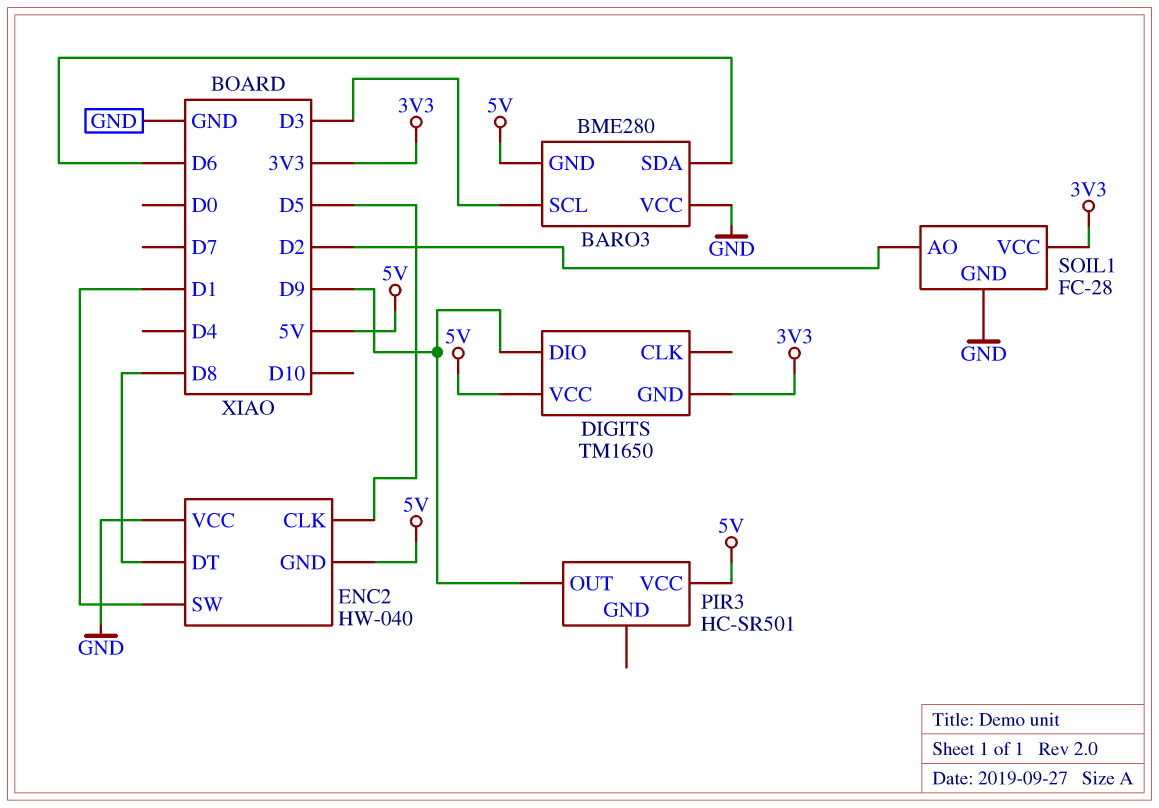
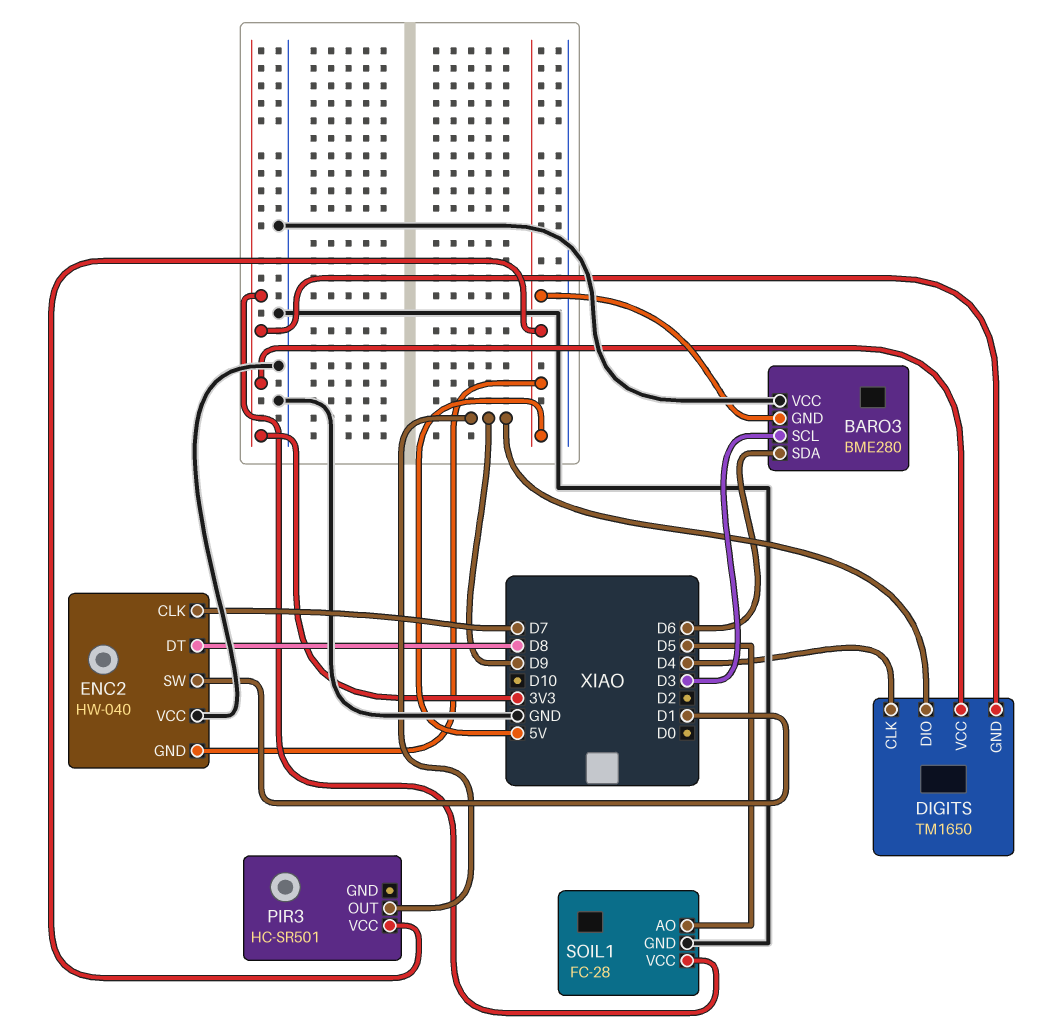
DIGITS pin CLK: none -> D4
DIGITS pin VCC: 5V -> 3V3
ENC2 pin CLK: D5 -> D7
SOIL1 pin AO: D2 -> D5

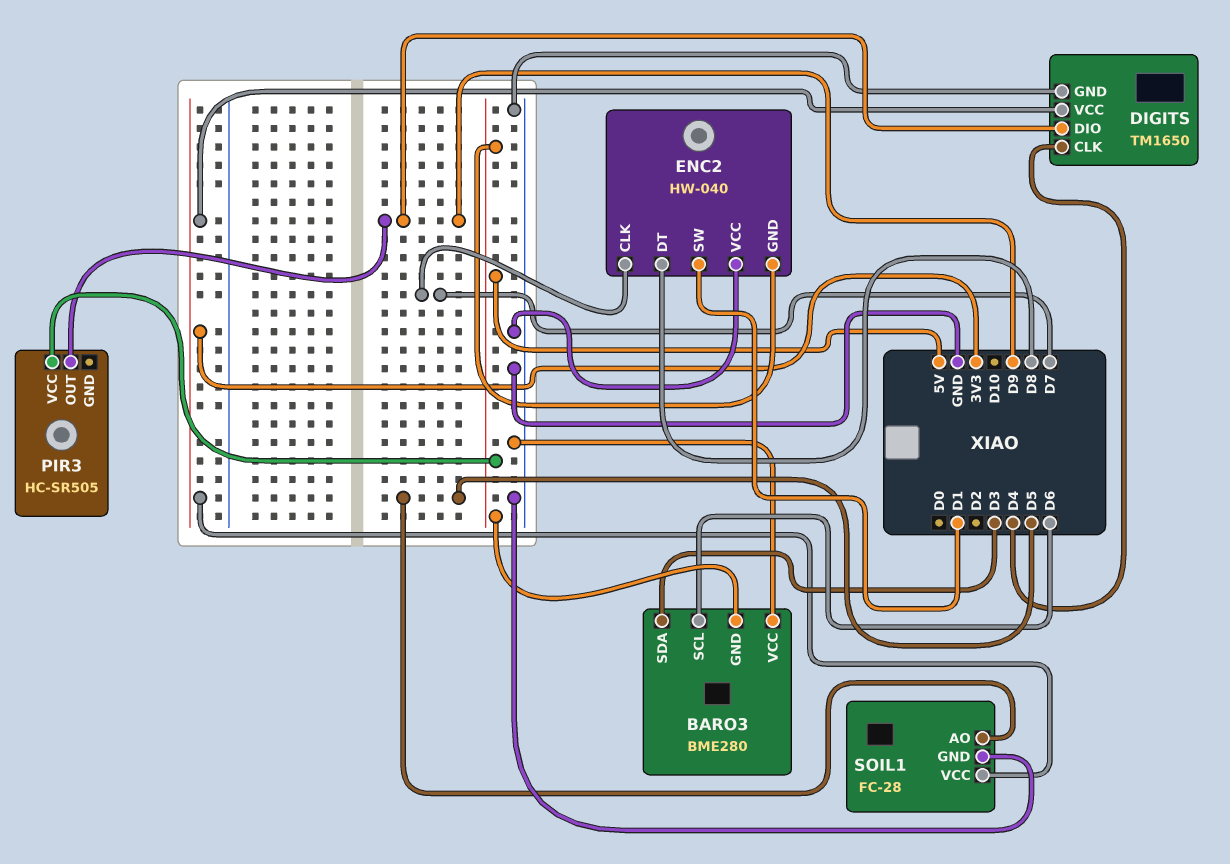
BARO3 pin SCL: D3 -> D6
BARO3 pin SDA: D6 -> D3
DIGITS pin GND: 3V3 -> GND
PIR3: HC-SR501 -> HC-SR505

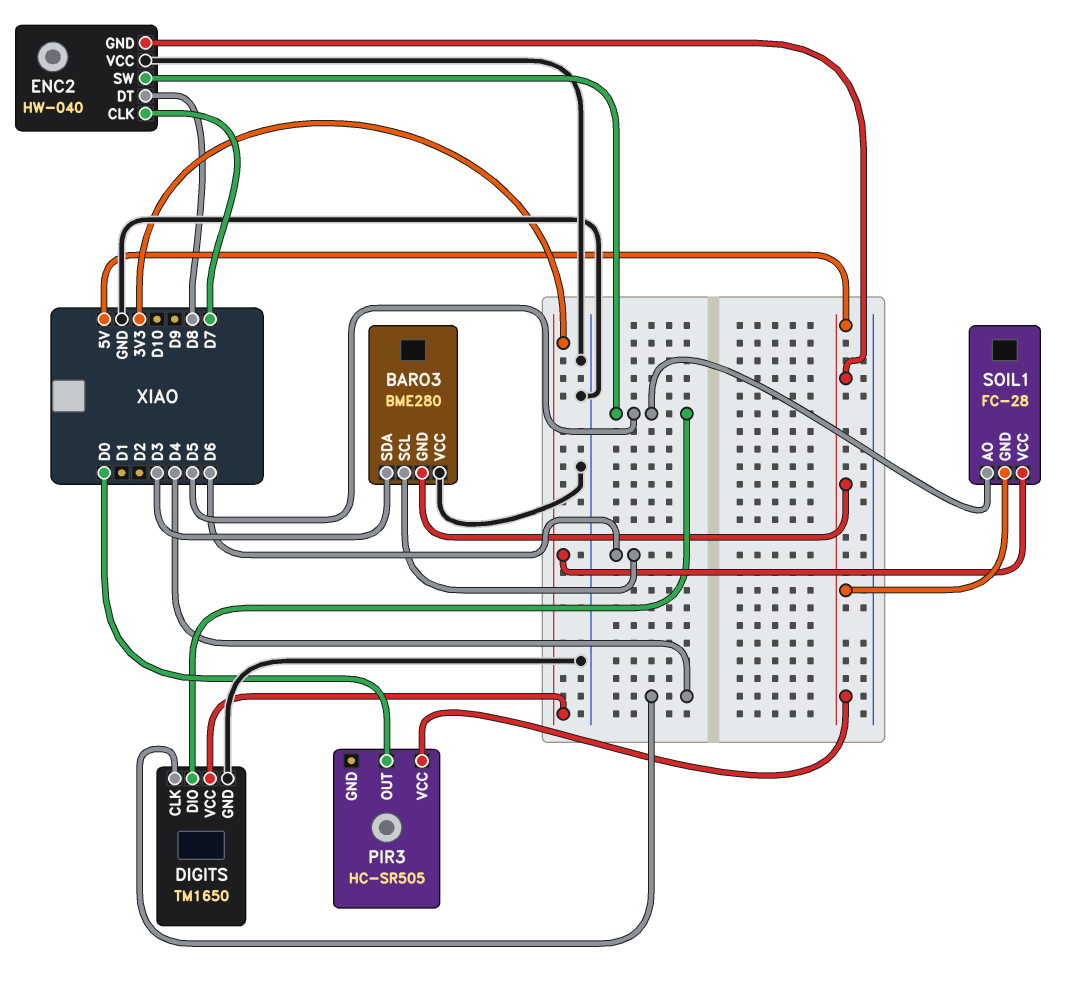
DIGITS pin DIO: D9 -> D5
ENC2 pin SW: D1 -> D5
PIR3 pin OUT: D9 -> D0
SOIL1 pin GND: GND -> 5V

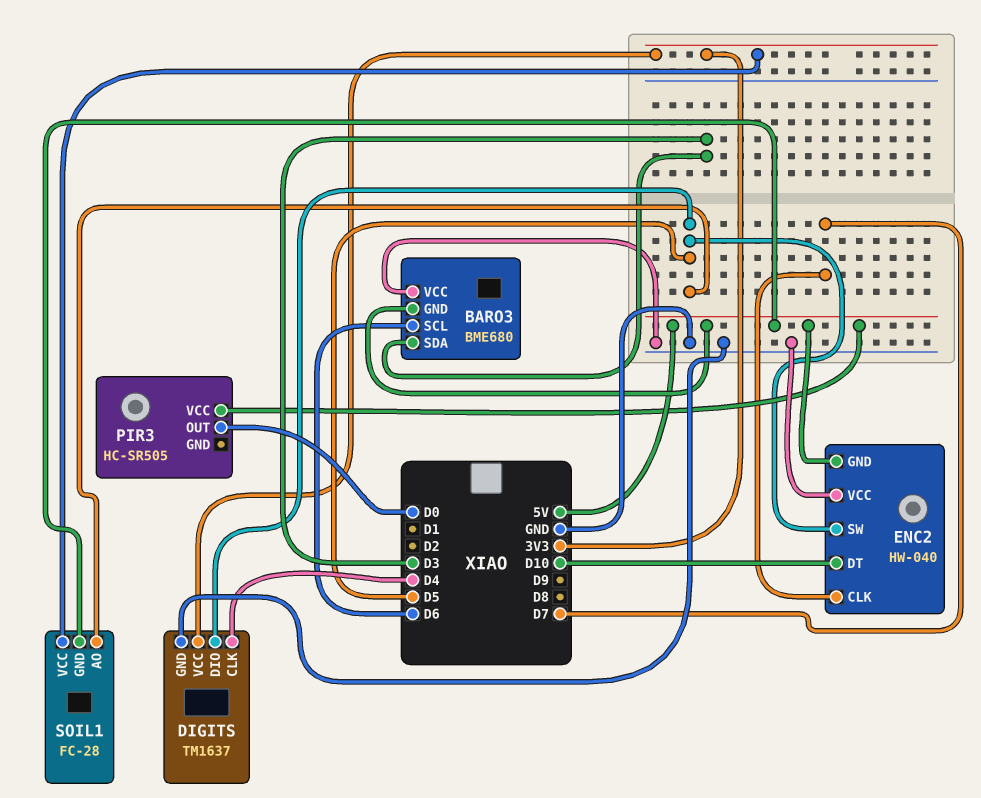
BARO3: BME280 -> BME680
DIGITS: TM1650 -> TM1637
ENC2 pin DT: D8 -> D10

